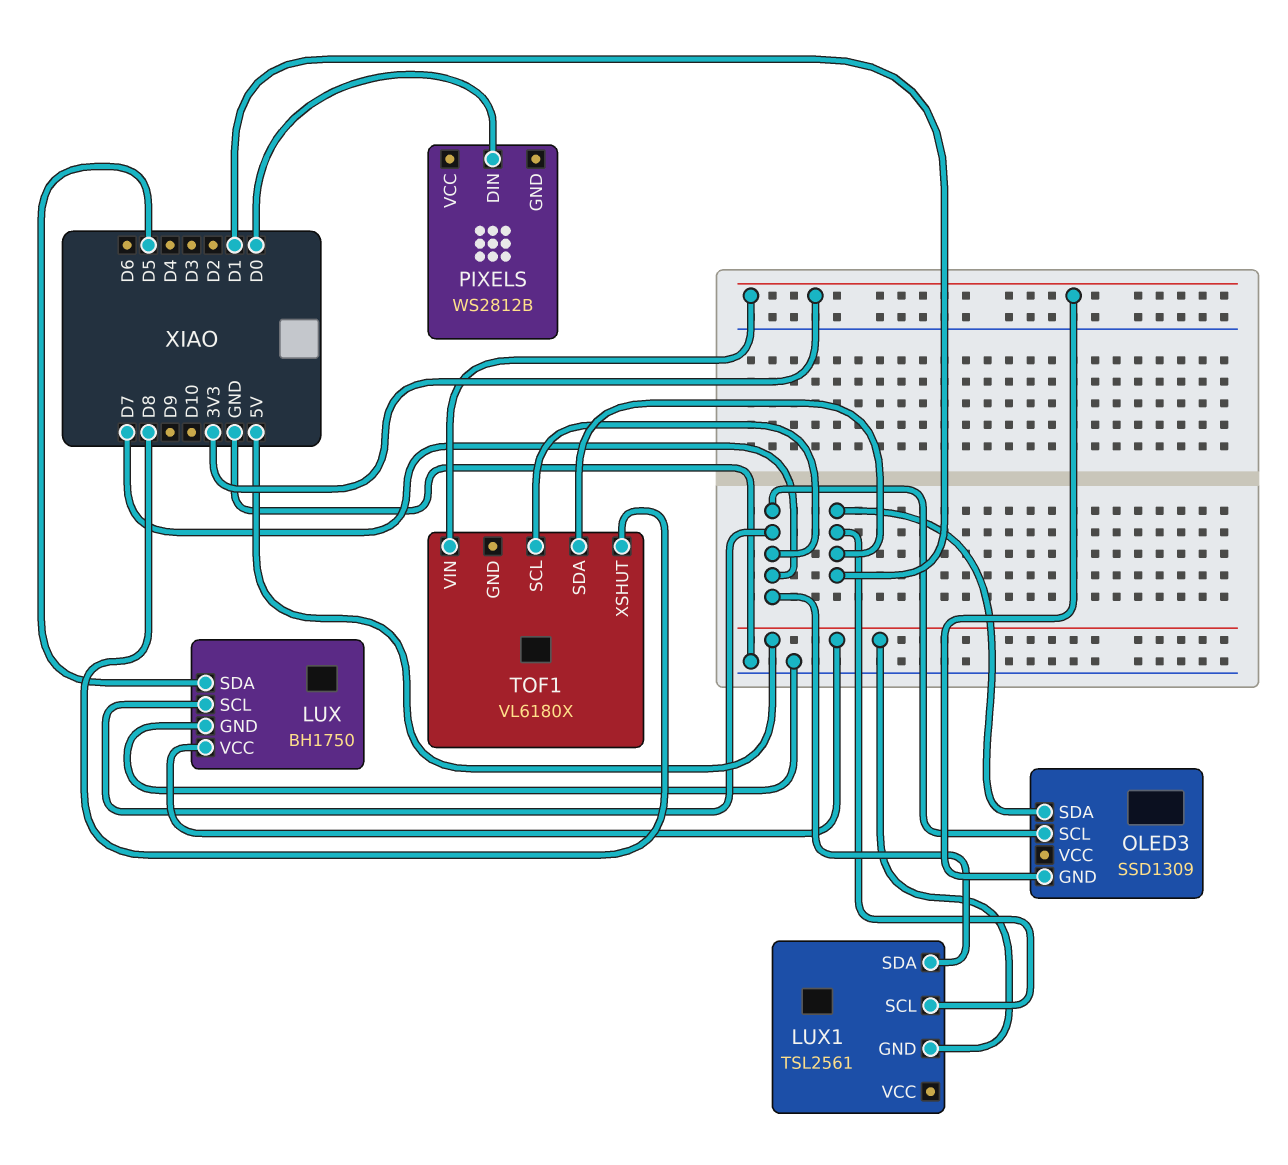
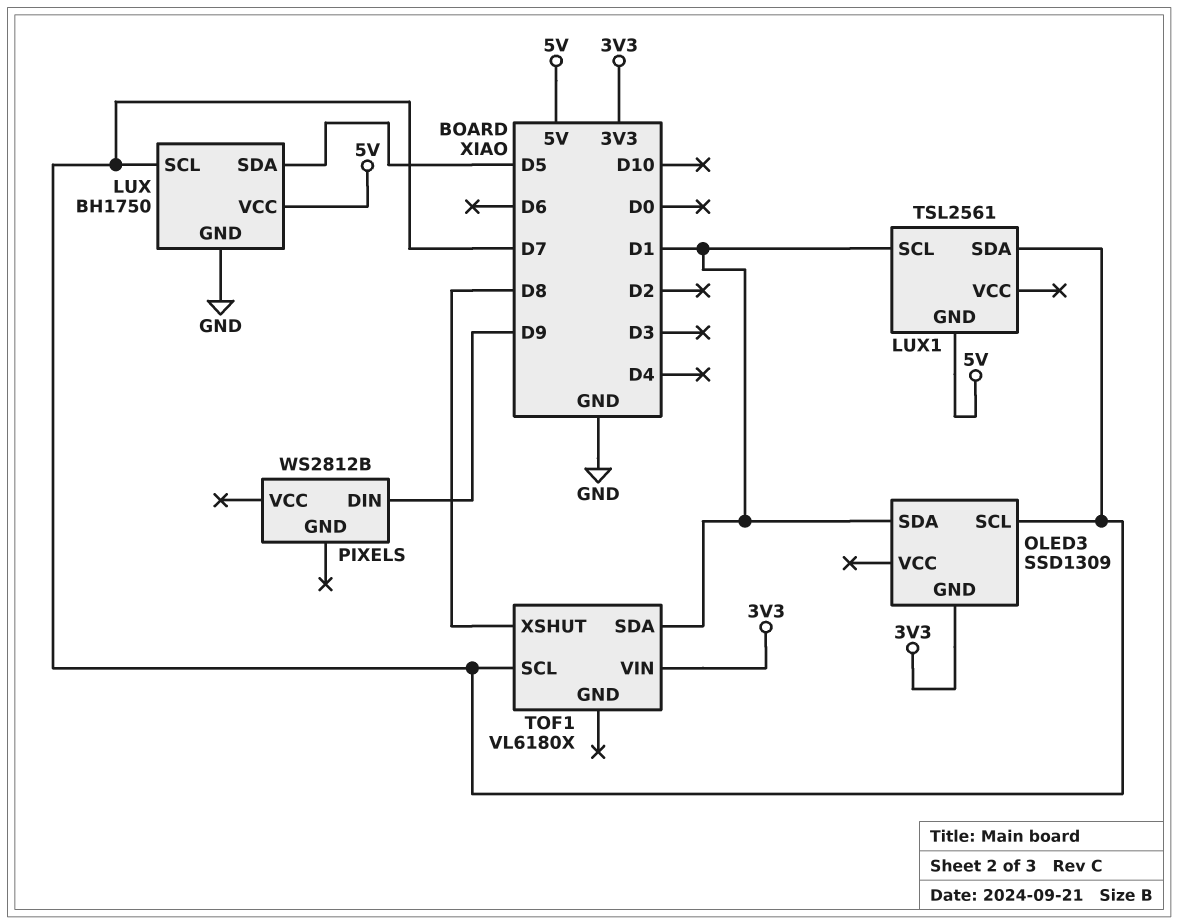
PIXELS pin DIN: D0 -> D9

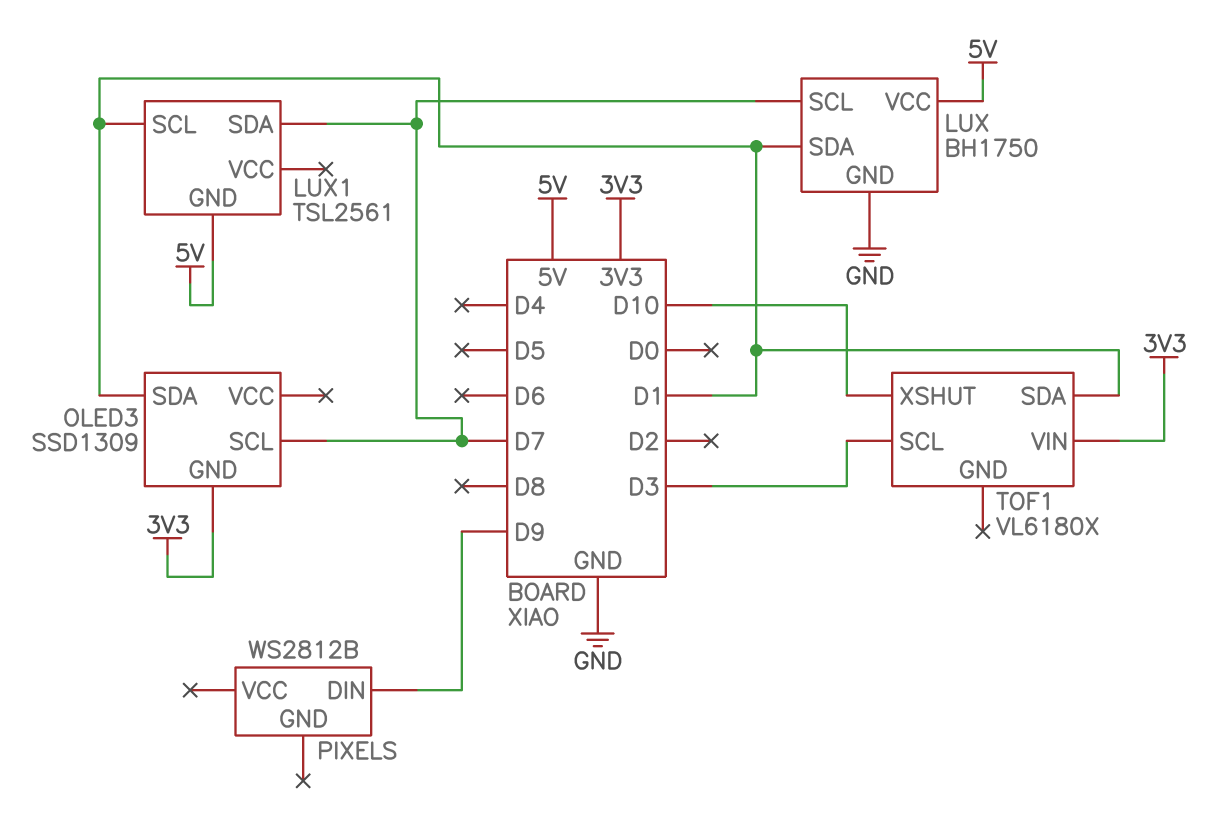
LUX pin SDA: D5 -> D1
TOF1 pin SCL: D7 -> D3
TOF1 pin XSHUT: D8 -> D10

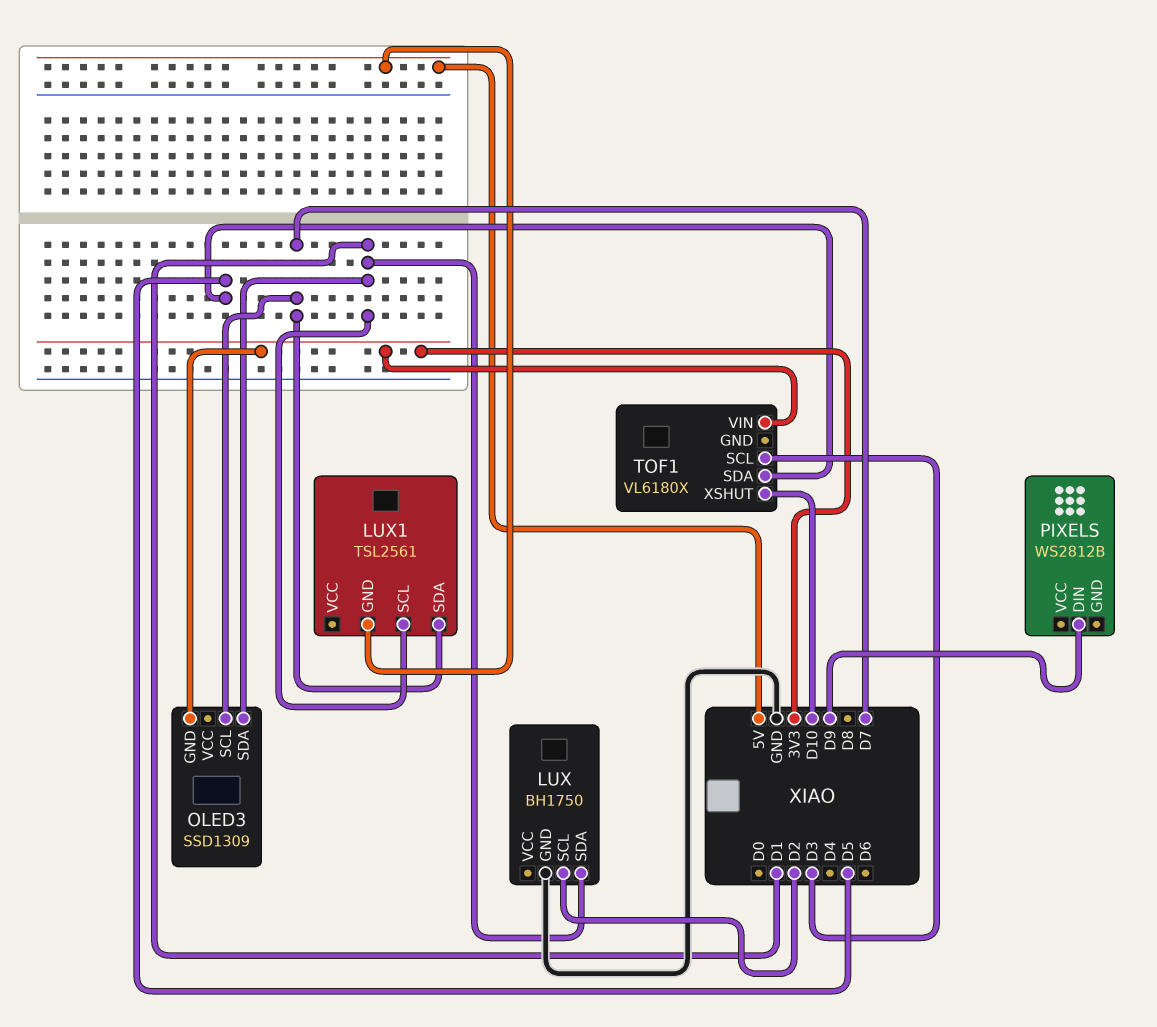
LUX pin SCL: D7 -> D2
LUX pin VCC: 5V -> none
TOF1 pin SDA: D1 -> D5

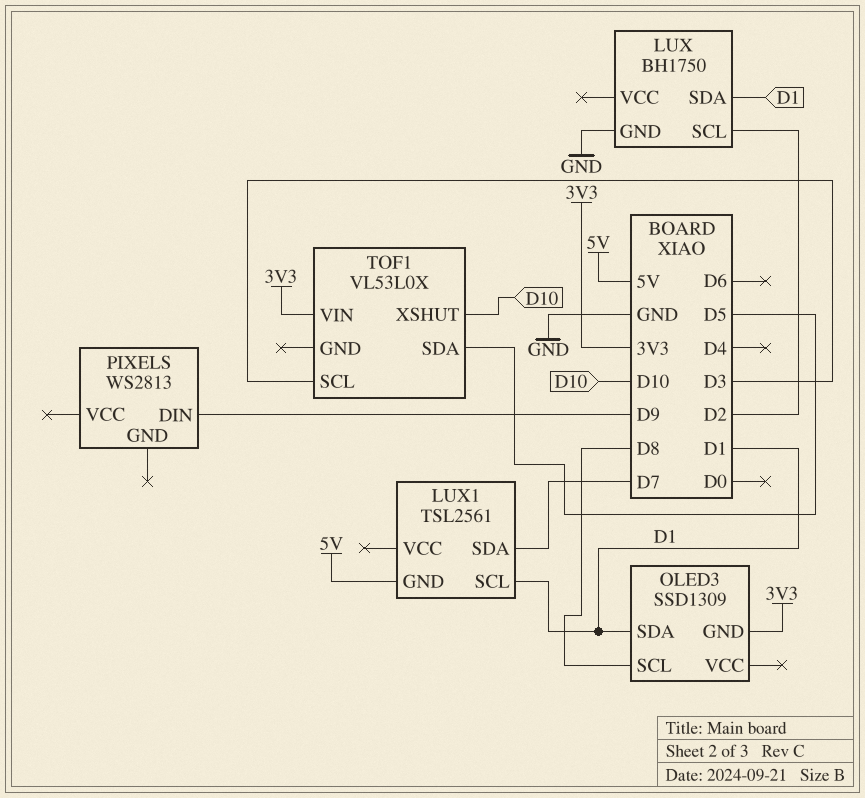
OLED3 pin SCL: D7 -> D8
PIXELS: WS2812B -> WS2813
TOF1: VL6180X -> VL53L0X

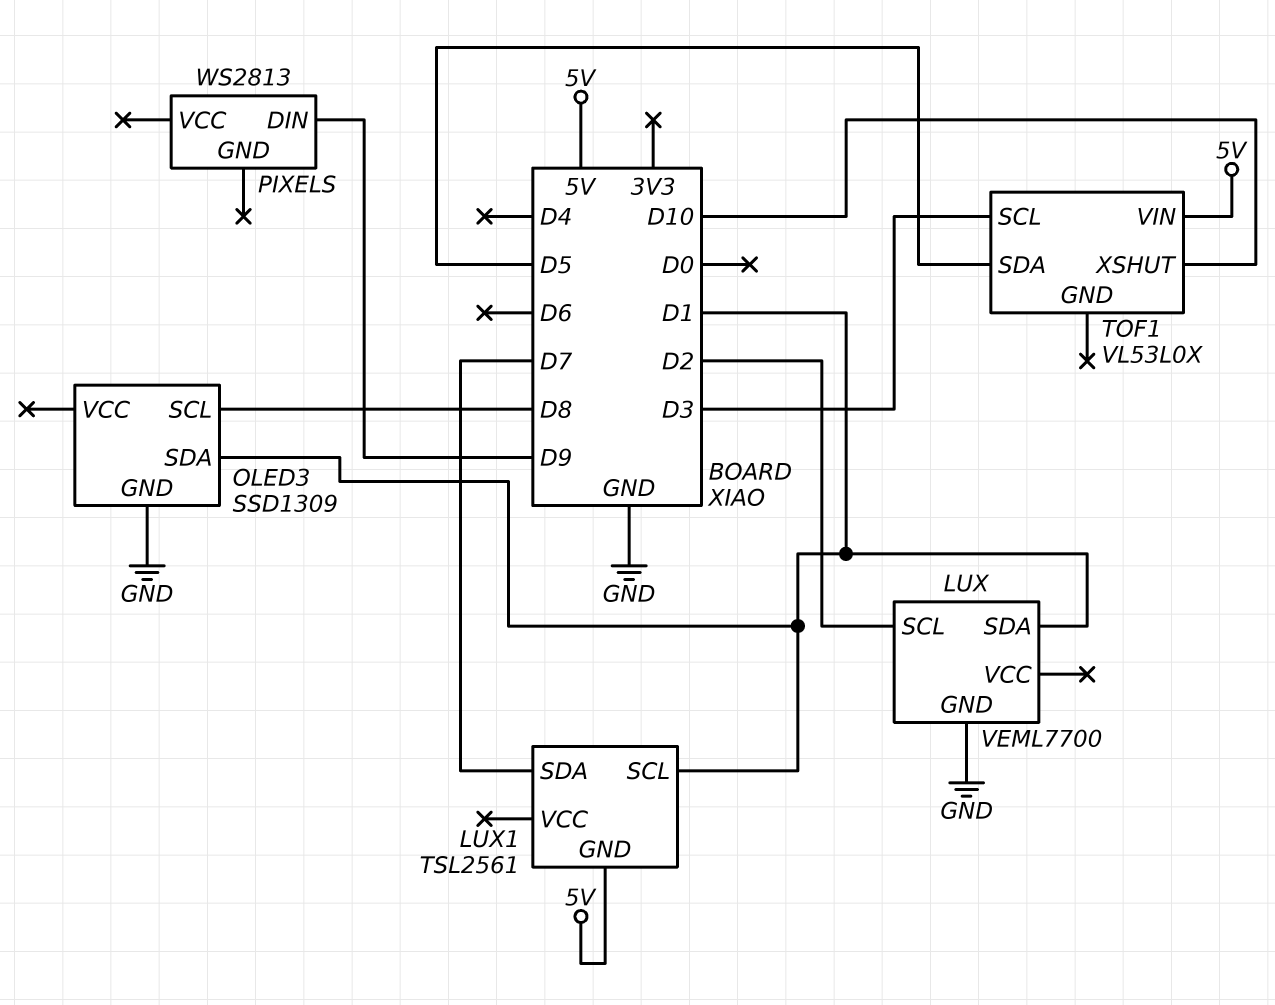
LUX: BH1750 -> VEML7700
OLED3 pin GND: 3V3 -> GND
TOF1 pin VIN: 3V3 -> 5V

